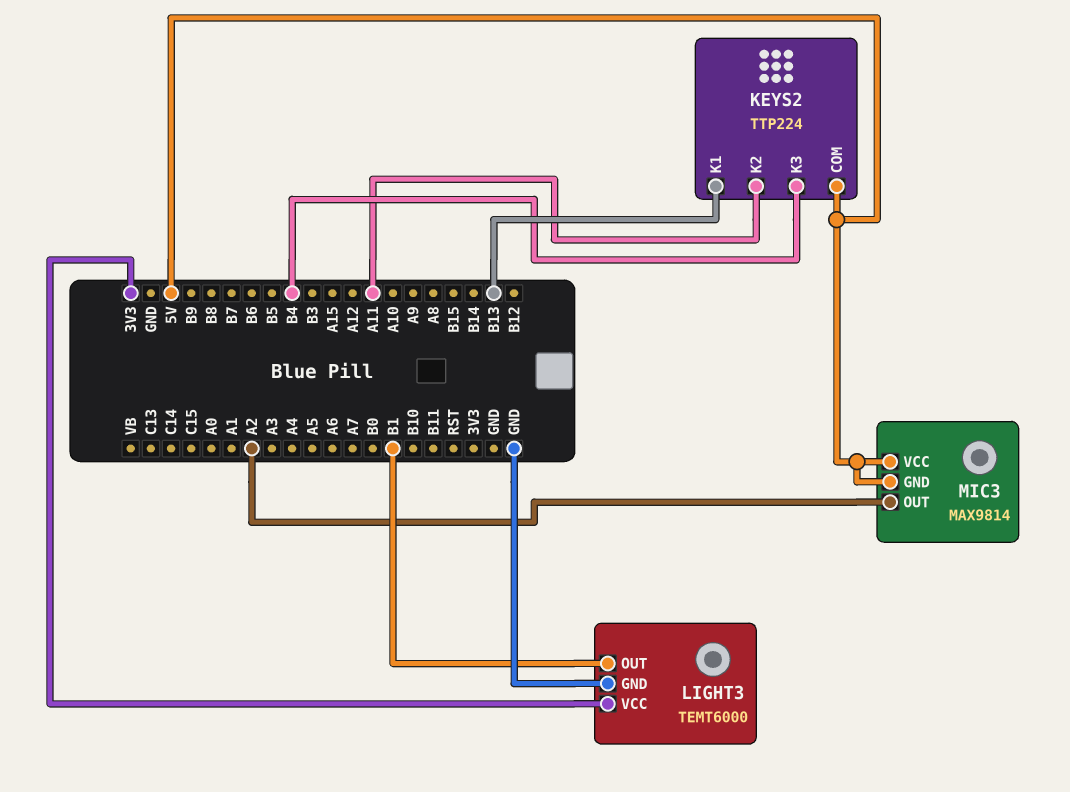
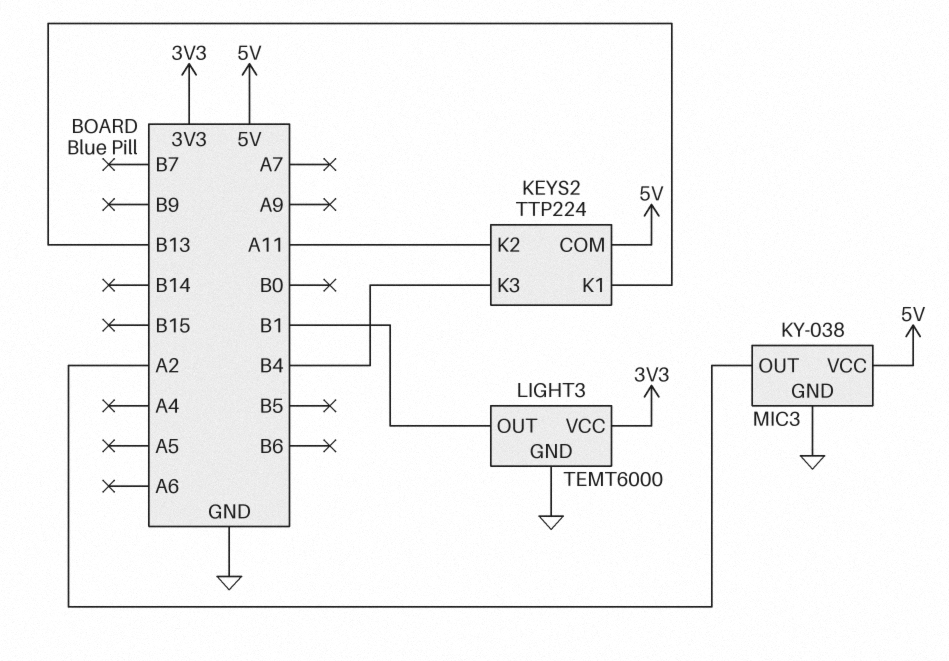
MIC3: MAX9814 -> KY-038
MIC3 pin GND: 5V -> GND

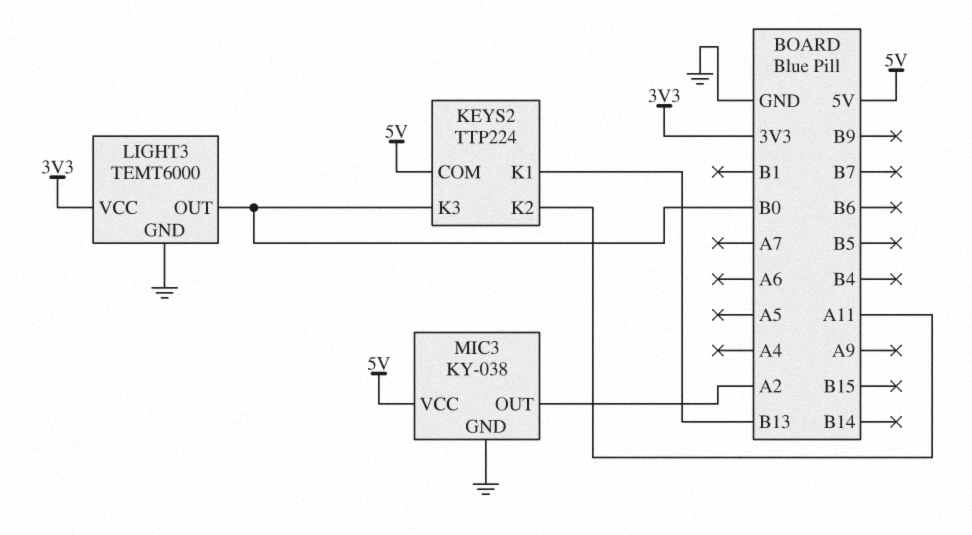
KEYS2 pin K3: B4 -> B0
LIGHT3 pin OUT: B1 -> B0

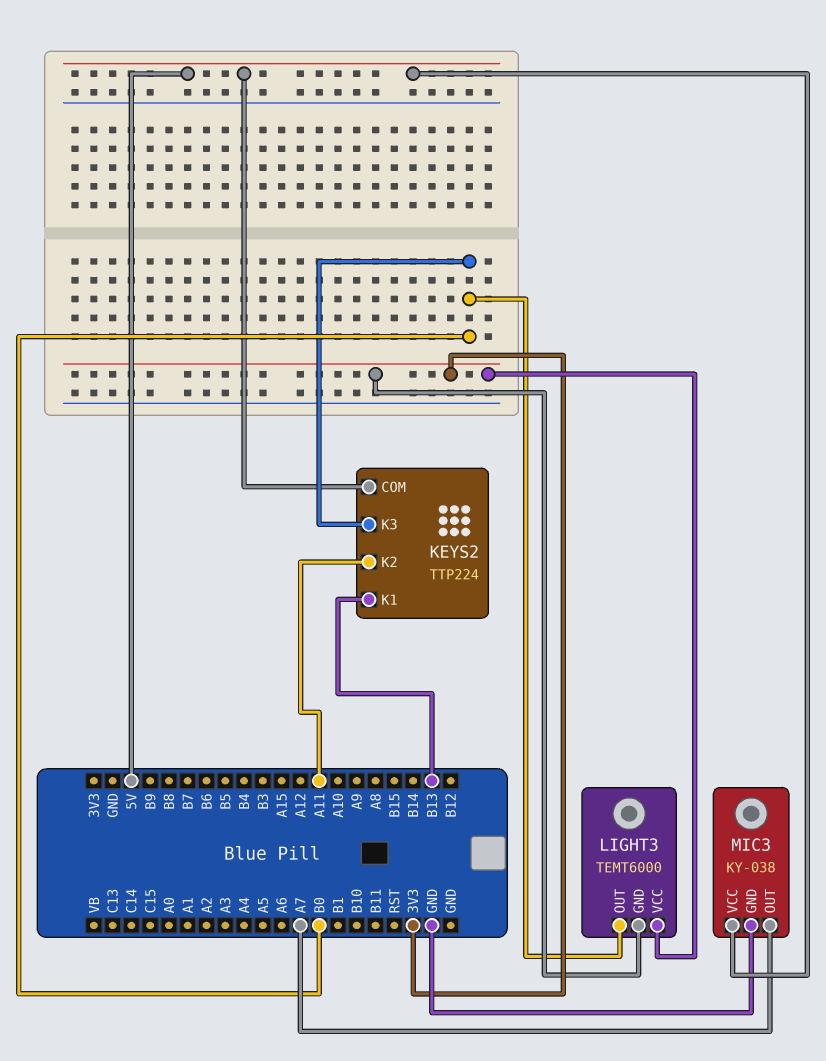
LIGHT3 pin GND: GND -> 3V3
MIC3 pin OUT: A2 -> A7

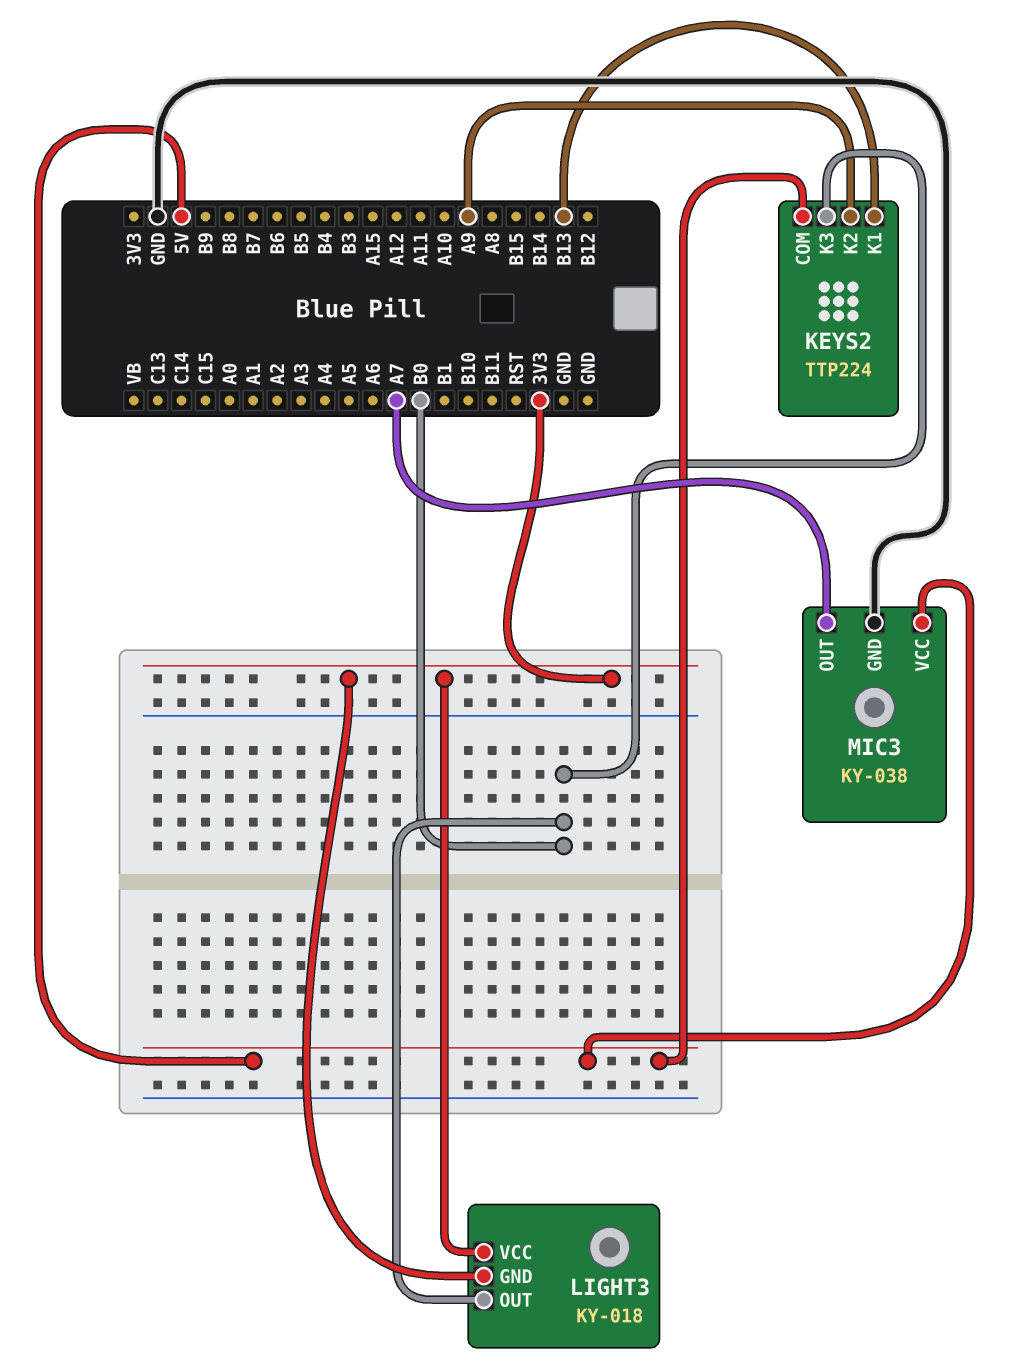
KEYS2 pin K2: A11 -> A9
LIGHT3: TEMT6000 -> KY-018

